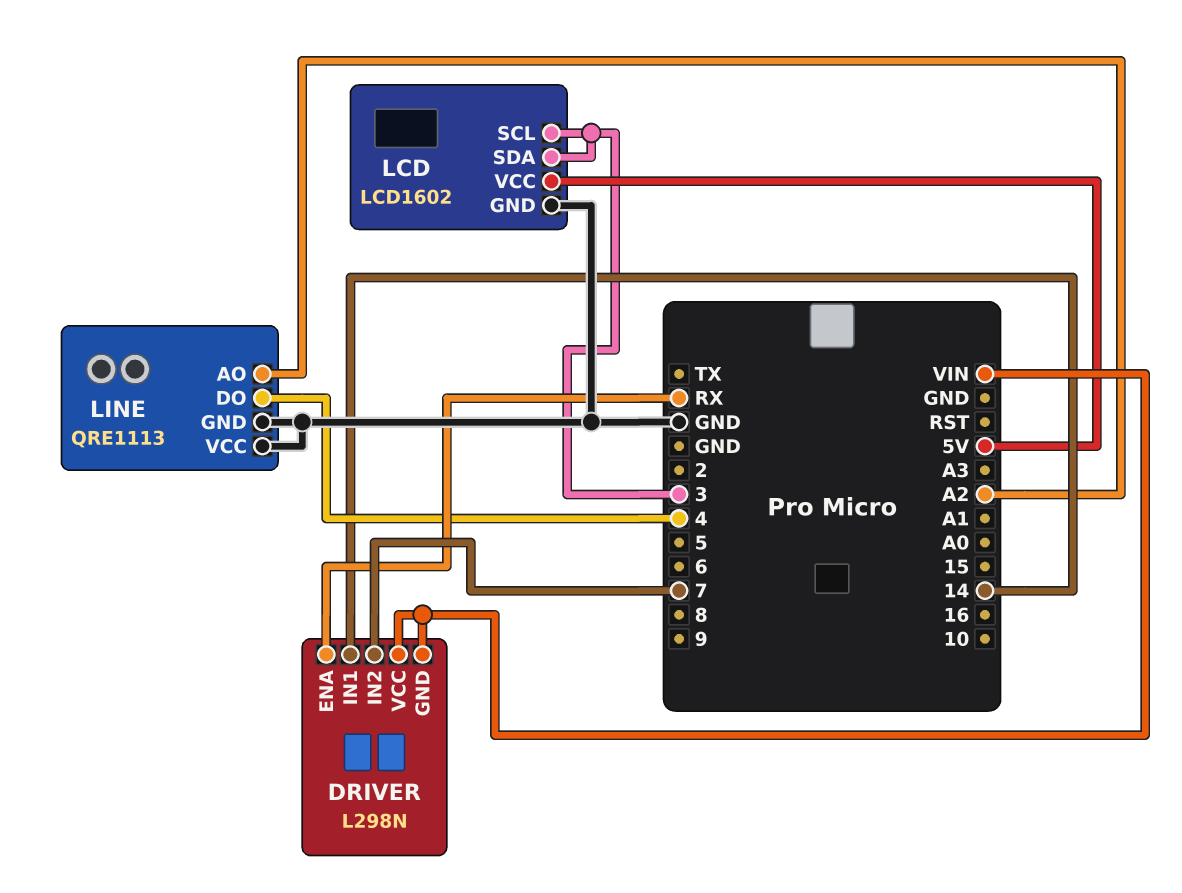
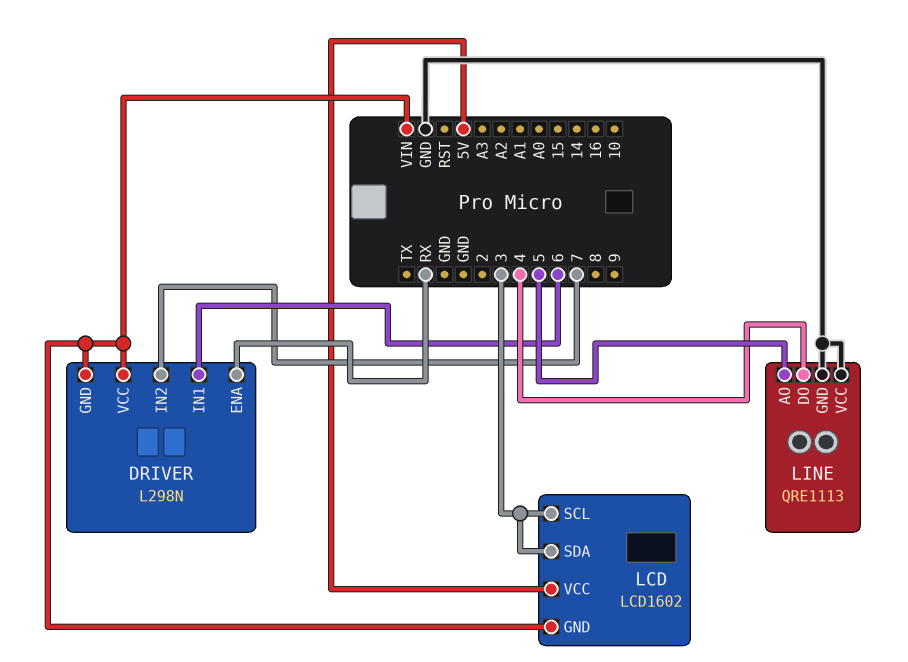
DRIVER pin IN1: 14 -> 6
LCD pin GND: GND -> VIN
LINE pin AO: A2 -> 5

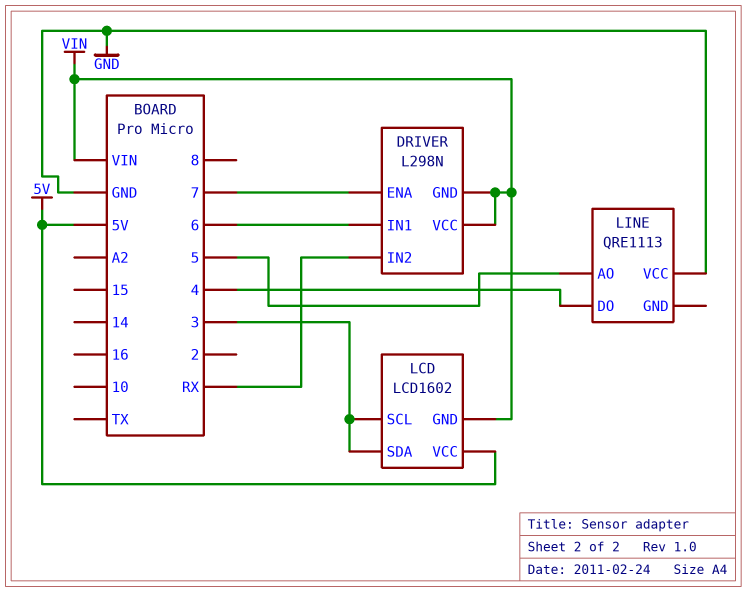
DRIVER pin ENA: RX -> 7
DRIVER pin IN2: 7 -> RX
LINE pin GND: GND -> none

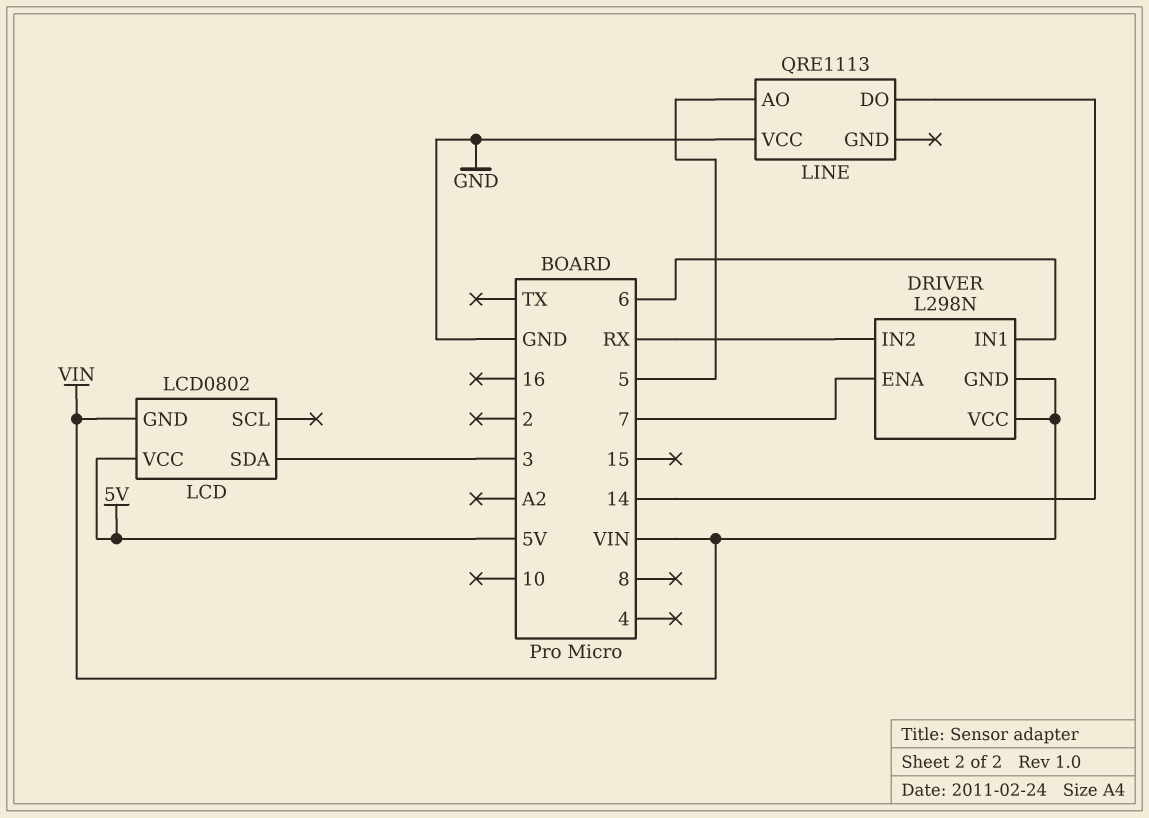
LCD: LCD1602 -> LCD0802
LCD pin SCL: 3 -> none
LINE pin DO: 4 -> 14

